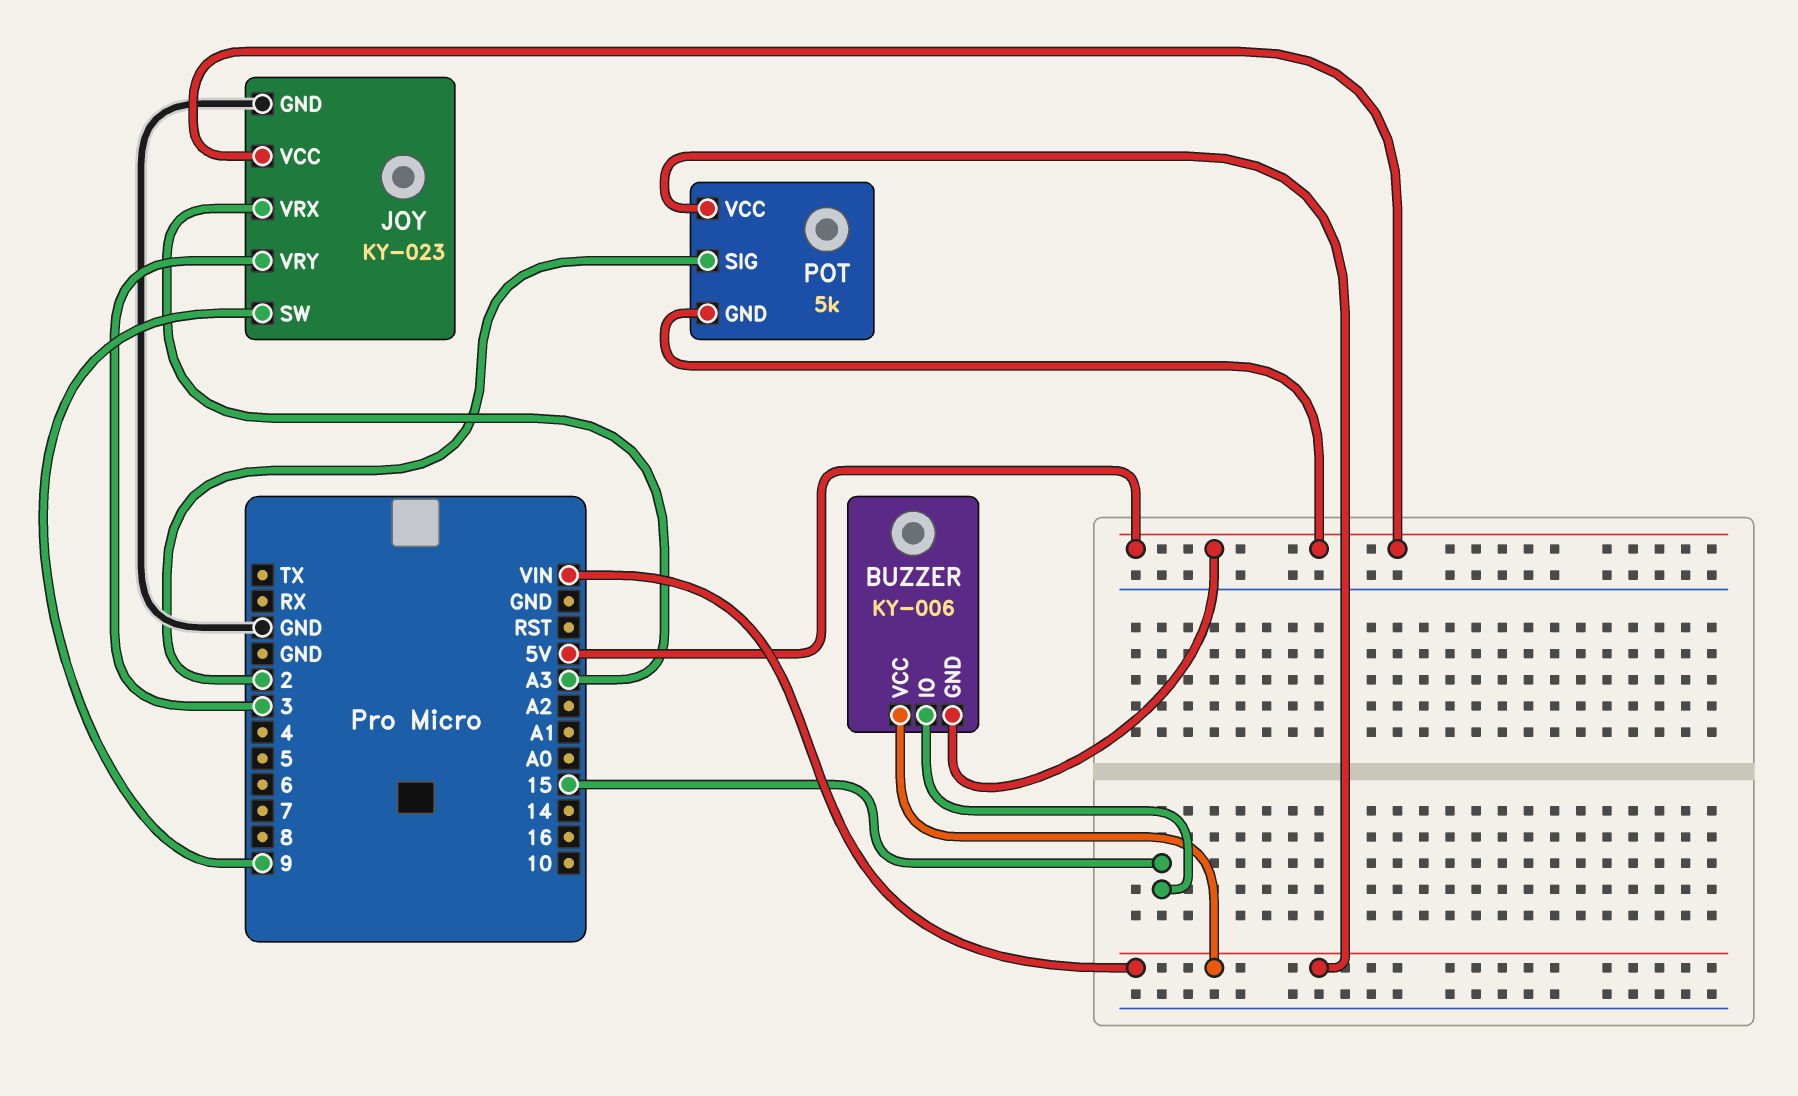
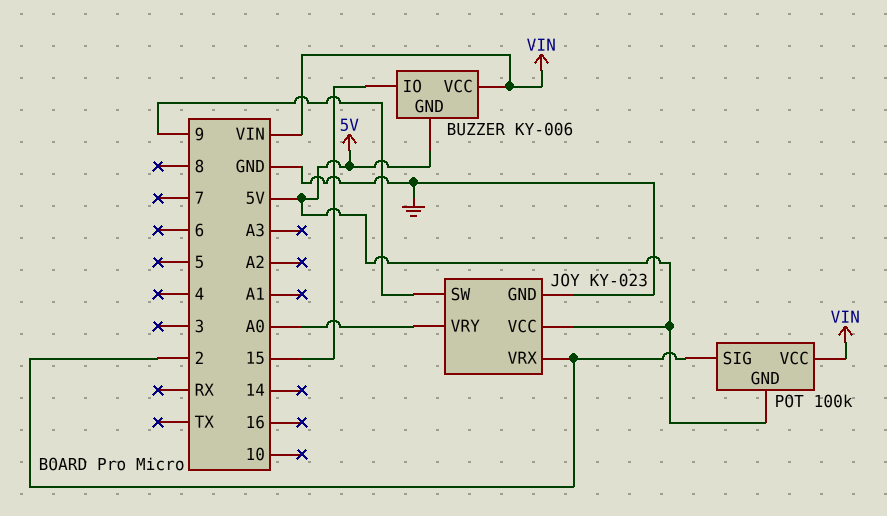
JOY pin VRX: A3 -> 2
JOY pin VRY: 3 -> A0
POT: 5k -> 100k

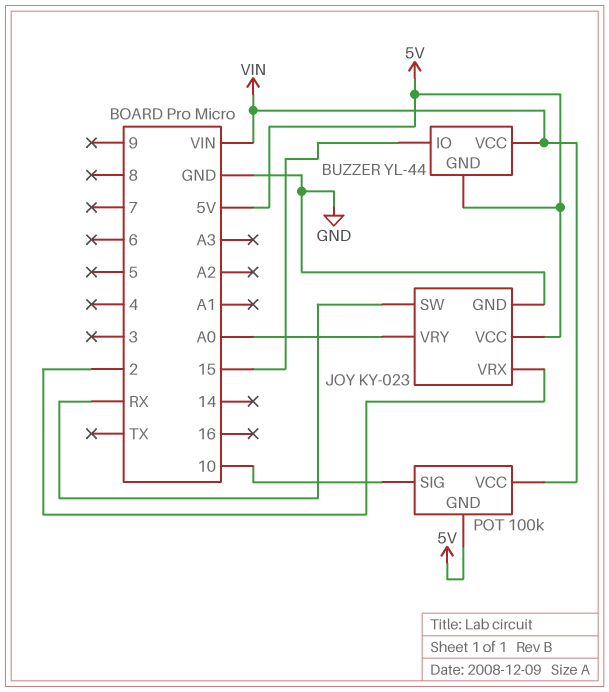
BUZZER: KY-006 -> YL-44
JOY pin SW: 9 -> RX
POT pin SIG: 2 -> 10

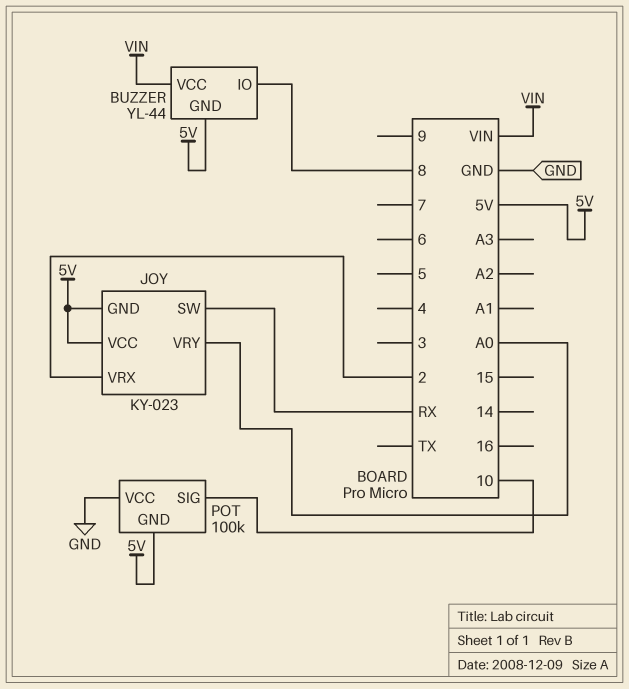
BUZZER pin IO: 15 -> 8
JOY pin GND: GND -> 5V
POT pin VCC: VIN -> GND

